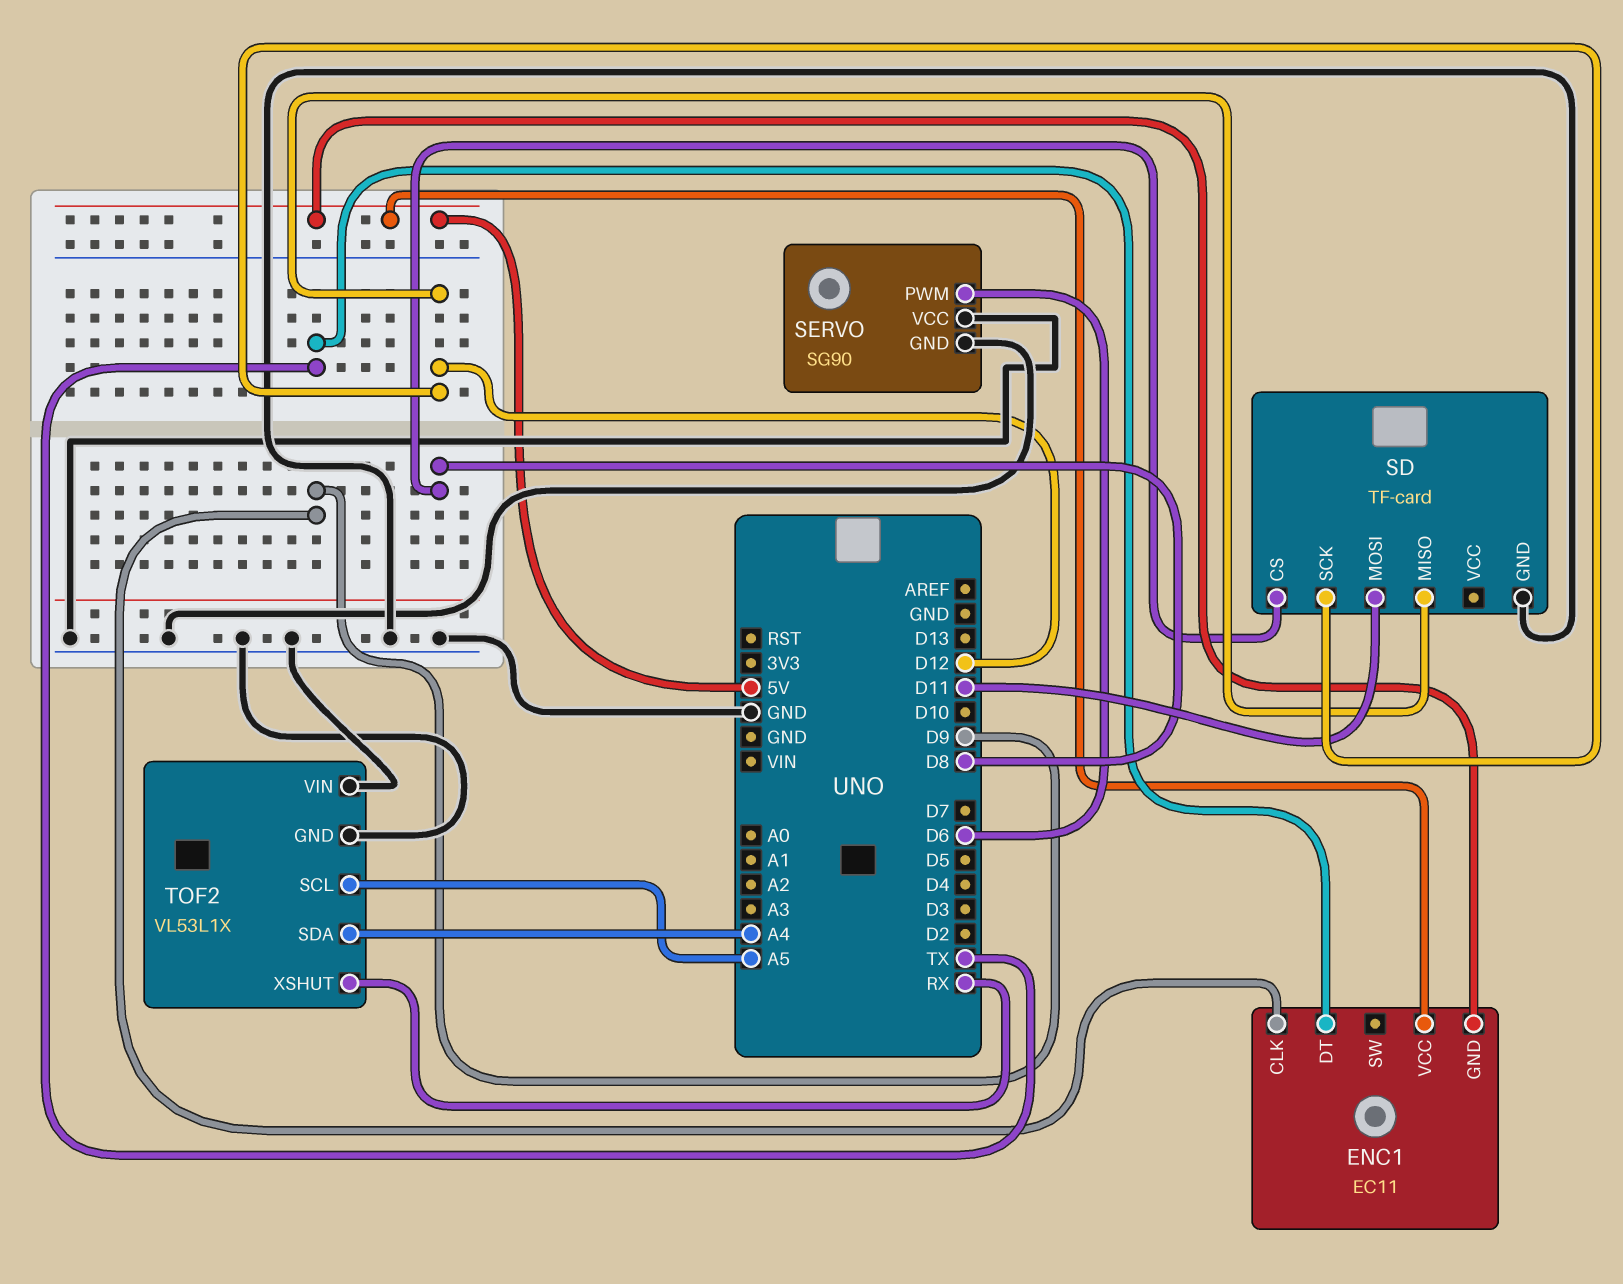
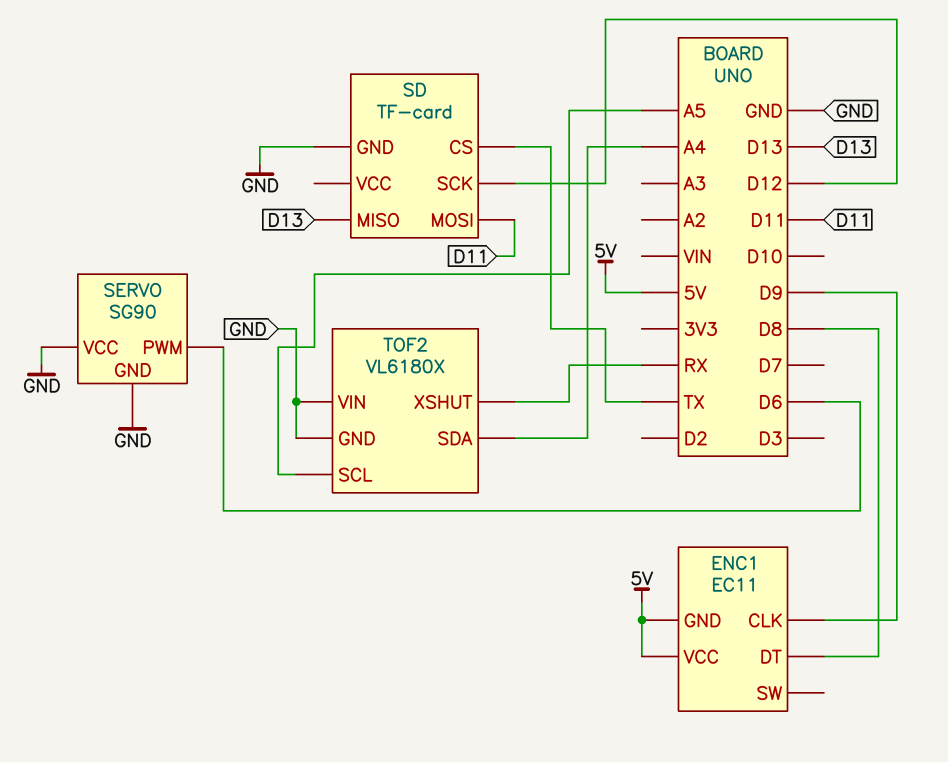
ENC1 pin DT: TX -> D8
SD pin CS: D8 -> TX
SD pin MISO: D12 -> D13
TOF2: VL53L1X -> VL6180X

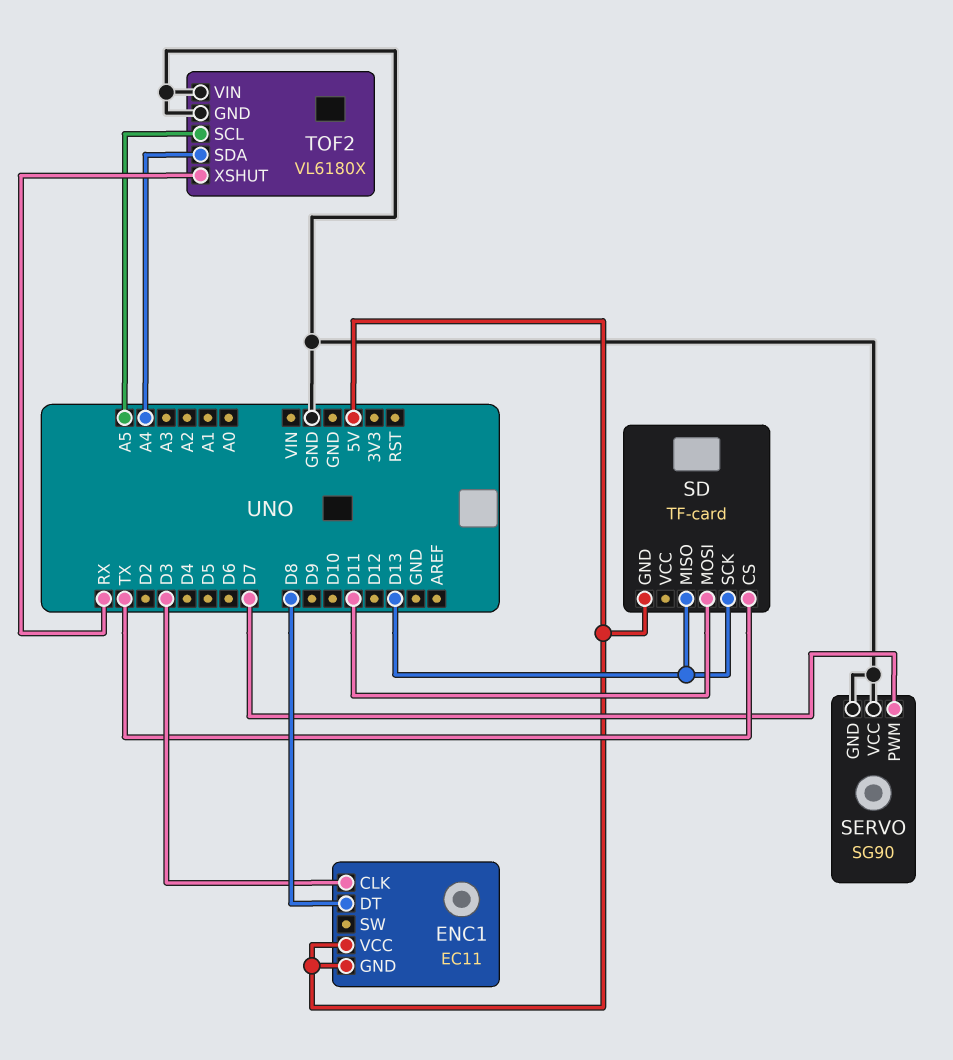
ENC1 pin CLK: D9 -> D3
SD pin GND: GND -> 5V
SD pin SCK: D12 -> D13
SERVO pin PWM: D6 -> D7

